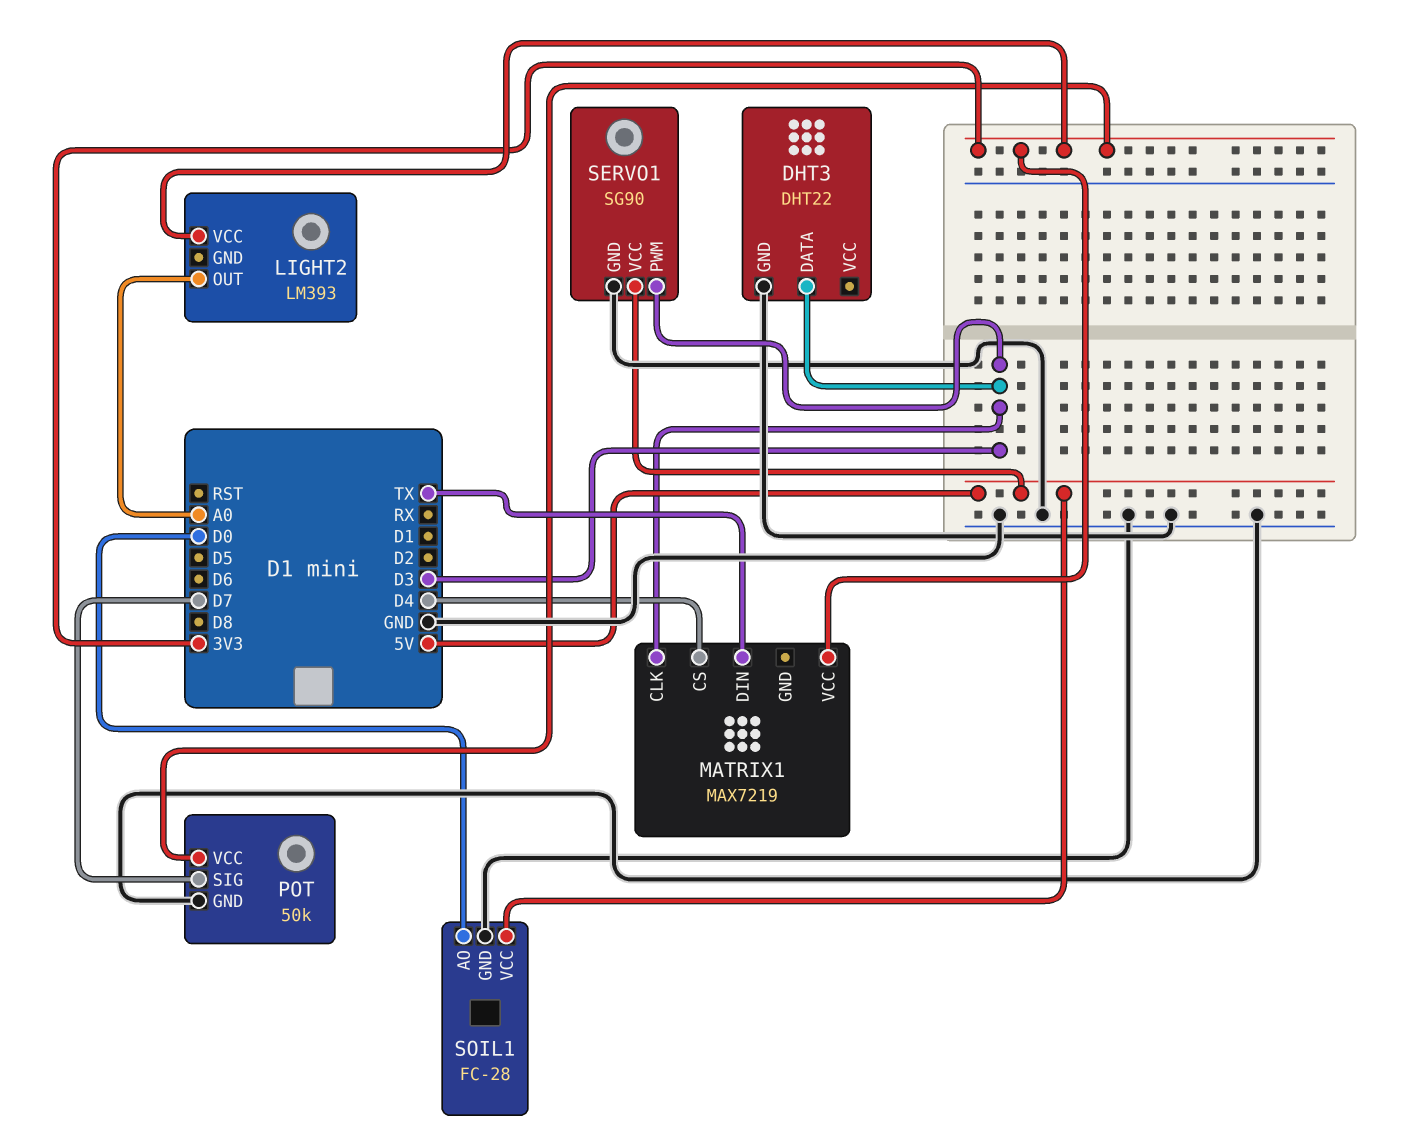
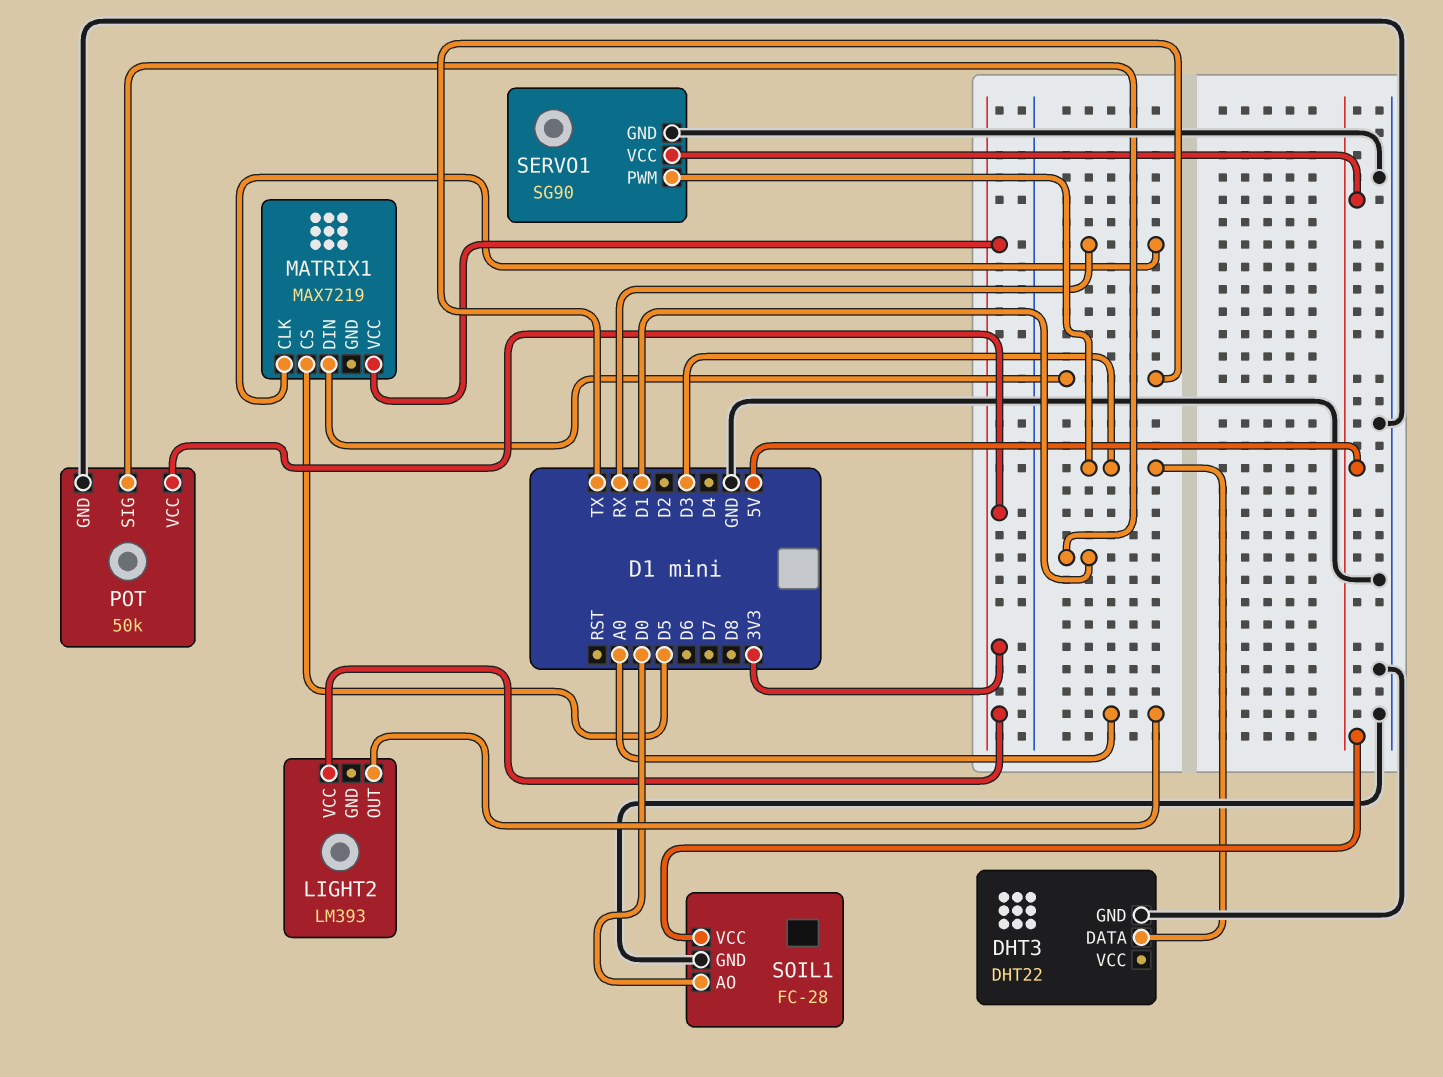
MATRIX1 pin CLK: D3 -> RX
MATRIX1 pin CS: D4 -> D5
POT pin SIG: D7 -> D1

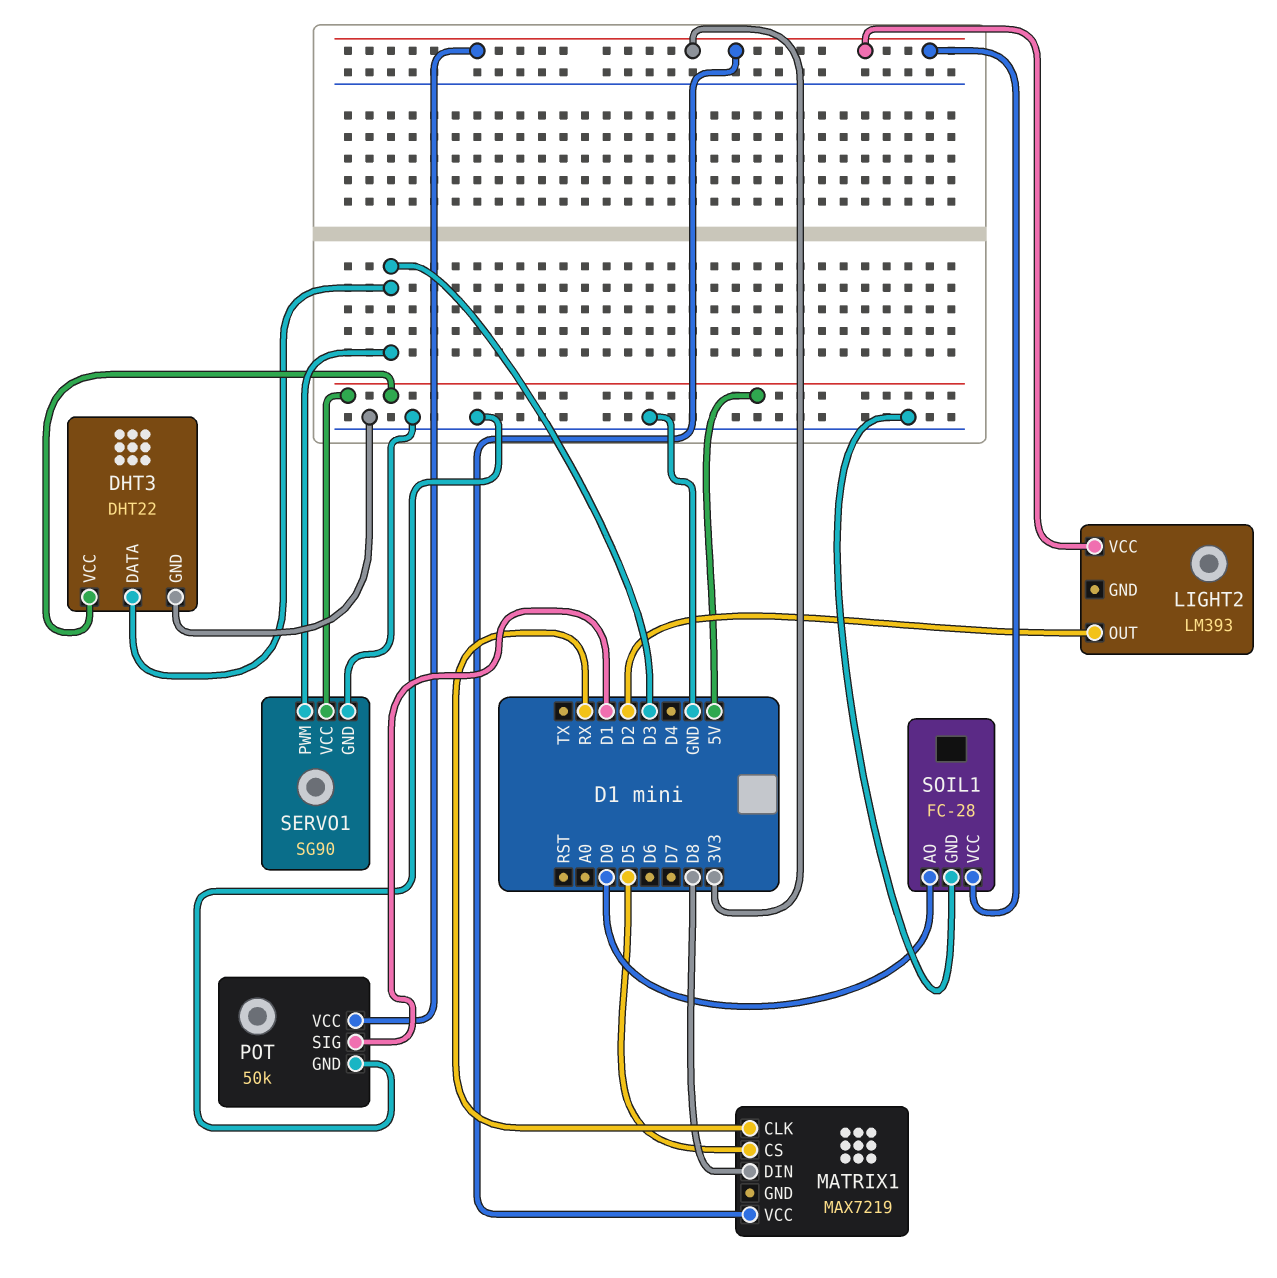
DHT3 pin VCC: none -> 5V
LIGHT2 pin OUT: A0 -> D2
MATRIX1 pin DIN: TX -> D8
SOIL1 pin VCC: 5V -> 3V3

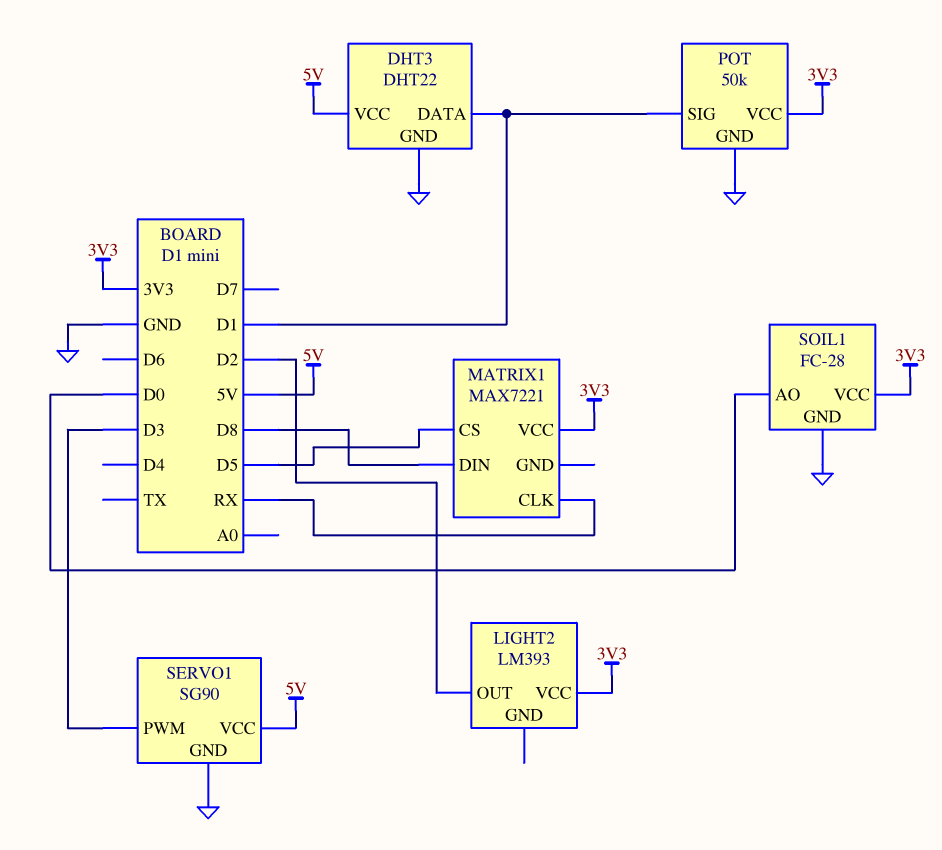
DHT3 pin DATA: D3 -> D1
MATRIX1: MAX7219 -> MAX7221

